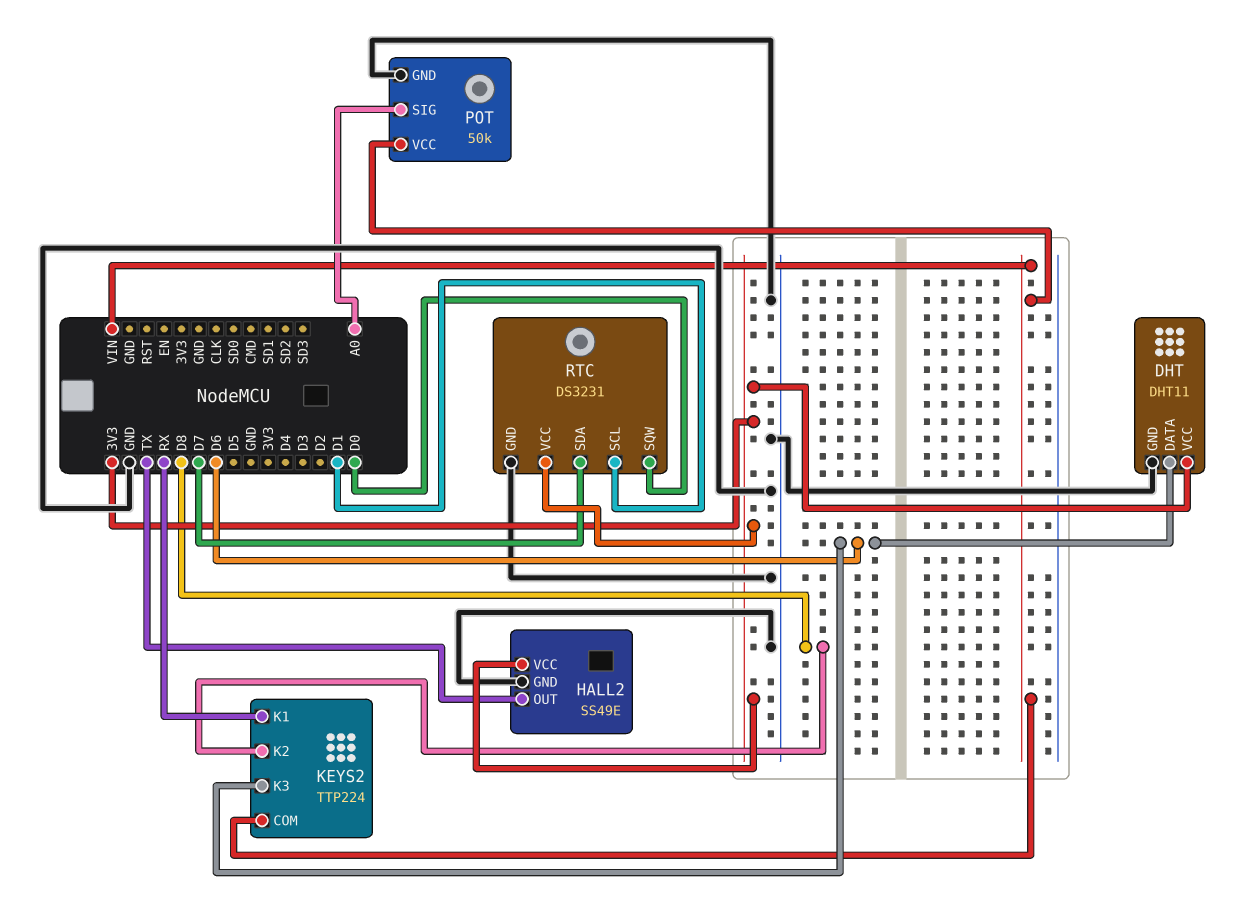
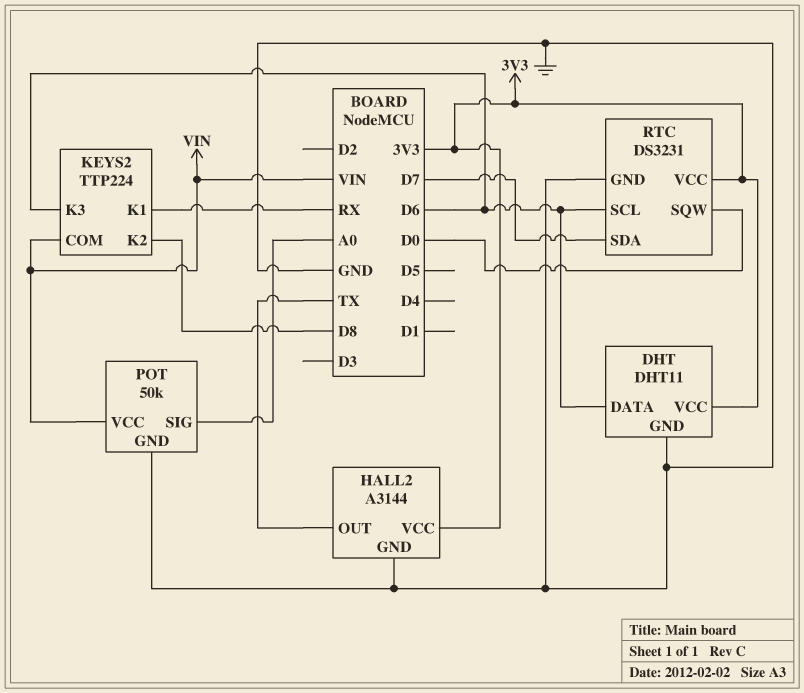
HALL2: SS49E -> A3144
RTC pin SCL: D1 -> D6

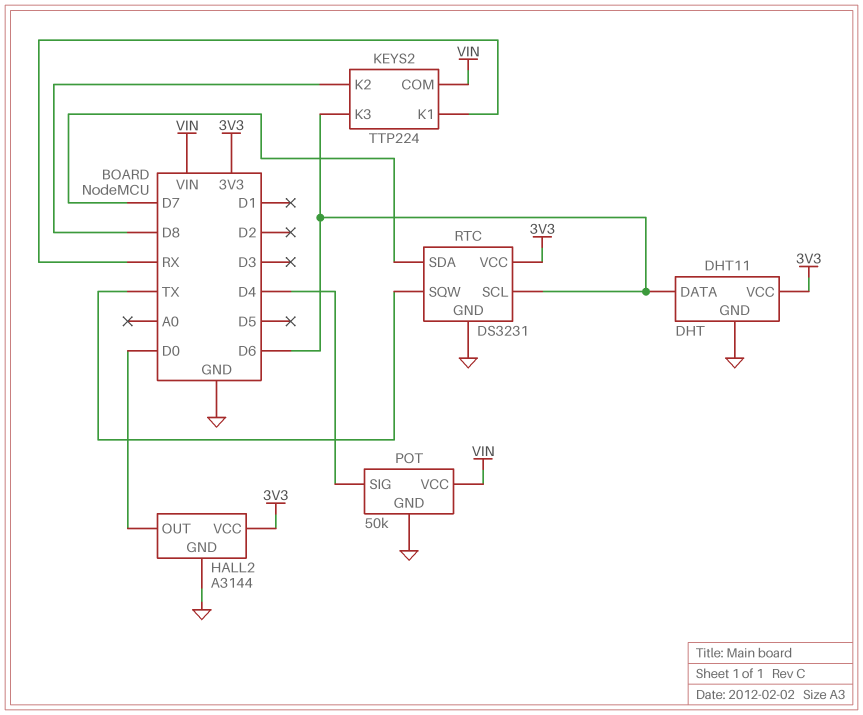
HALL2 pin OUT: TX -> D0
POT pin SIG: A0 -> D4
RTC pin SQW: D0 -> TX

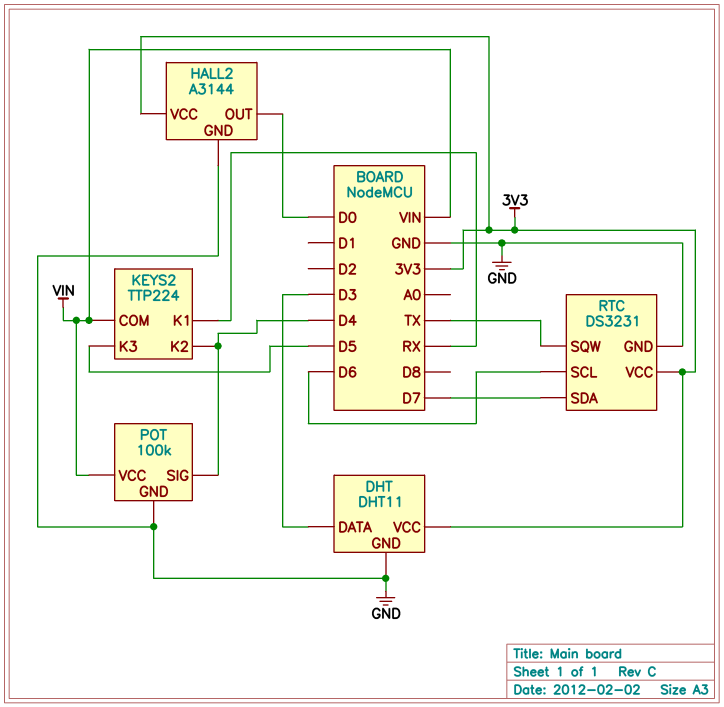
DHT pin DATA: D6 -> D3
KEYS2 pin K2: D8 -> D4
KEYS2 pin K3: D6 -> D5
POT: 50k -> 100k

